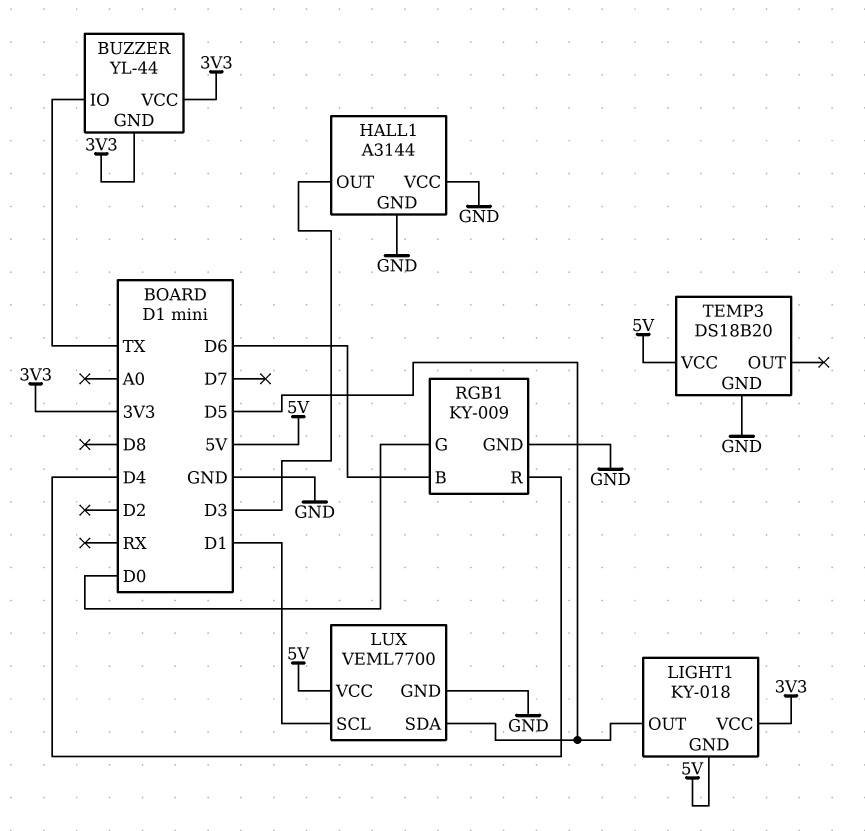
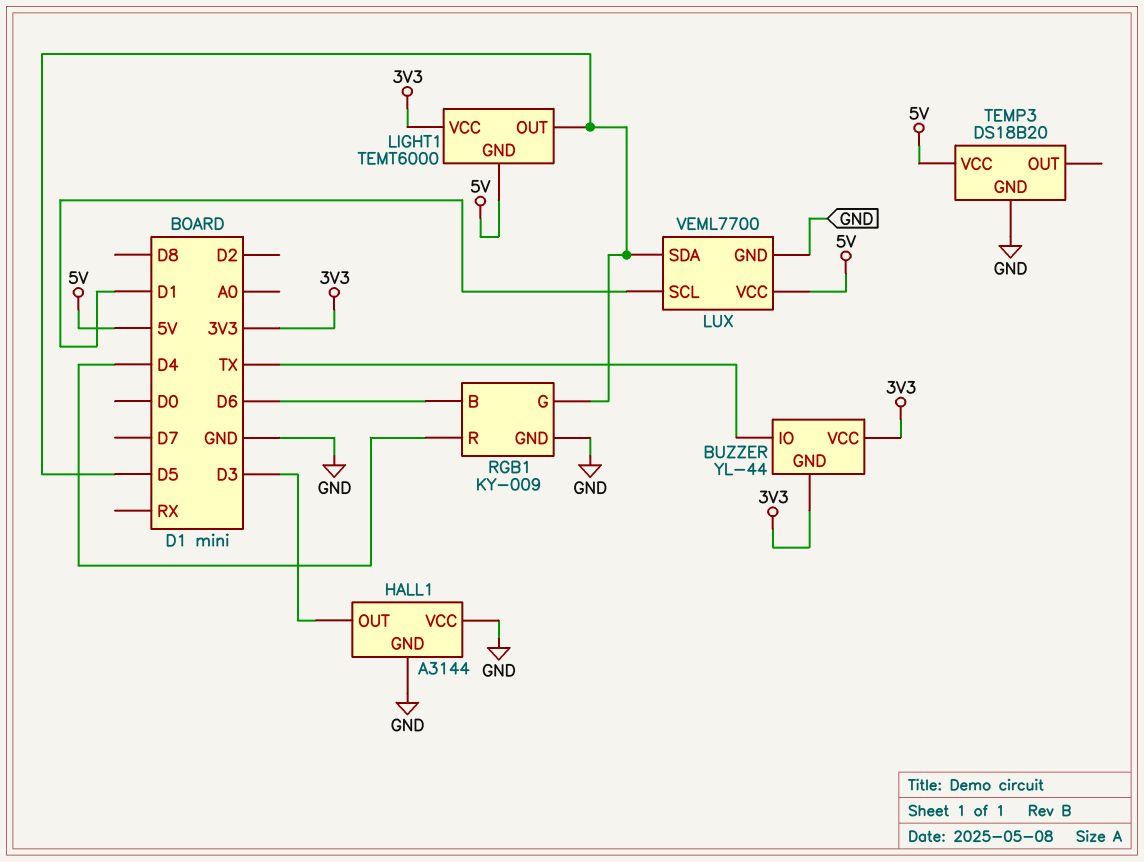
LIGHT1: KY-018 -> TEMT6000
RGB1 pin G: D0 -> D5

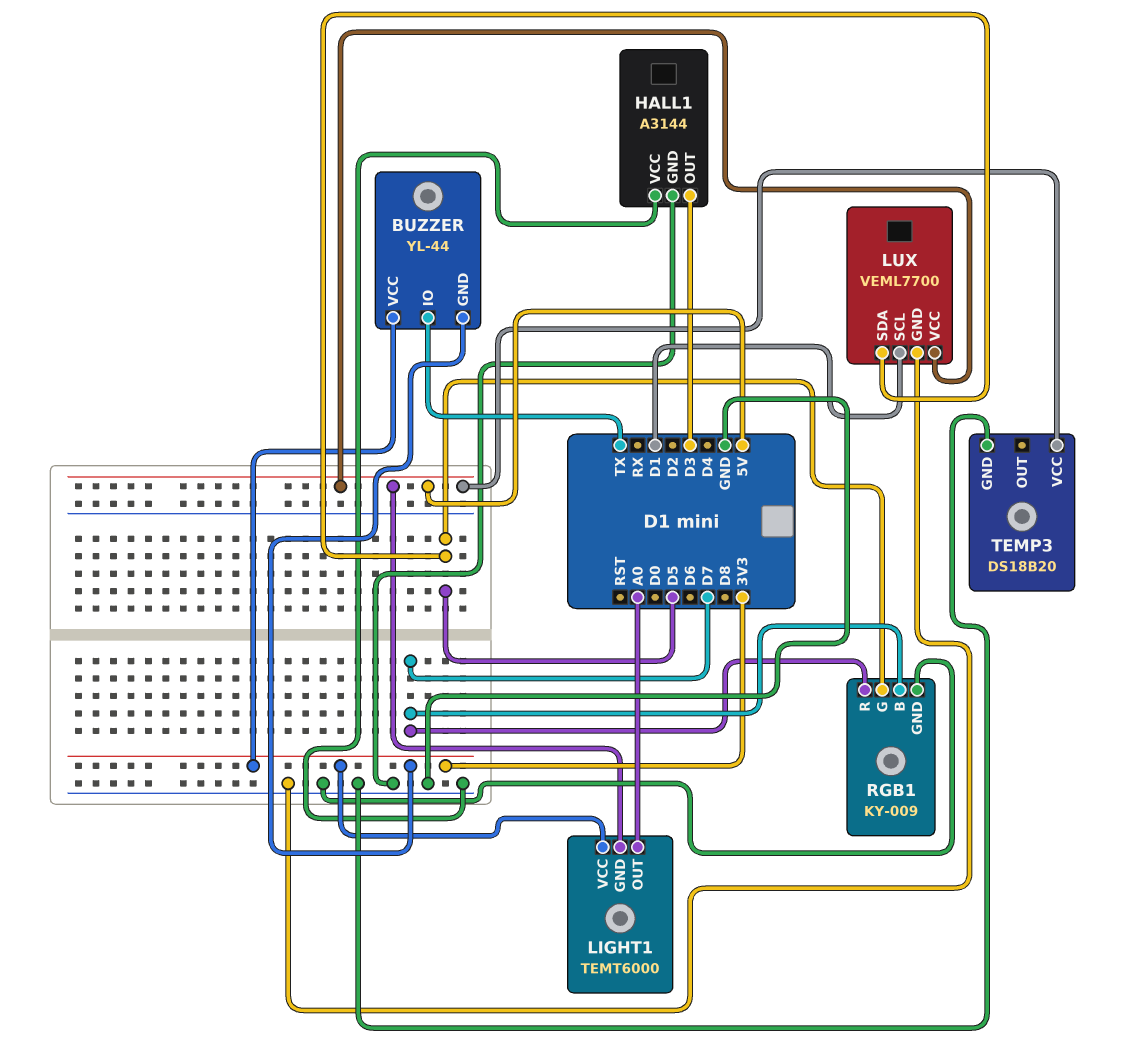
LIGHT1 pin OUT: D5 -> A0
RGB1 pin B: D6 -> D7
RGB1 pin R: D4 -> D7

